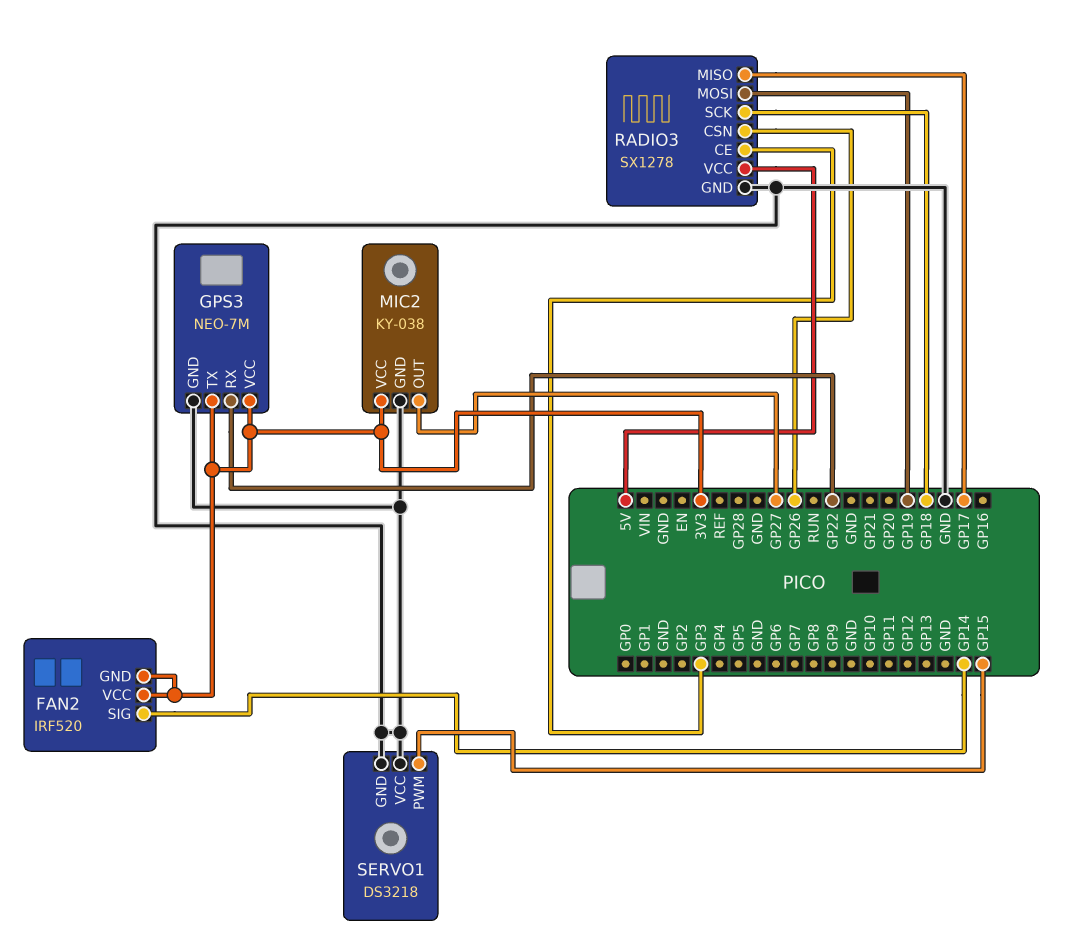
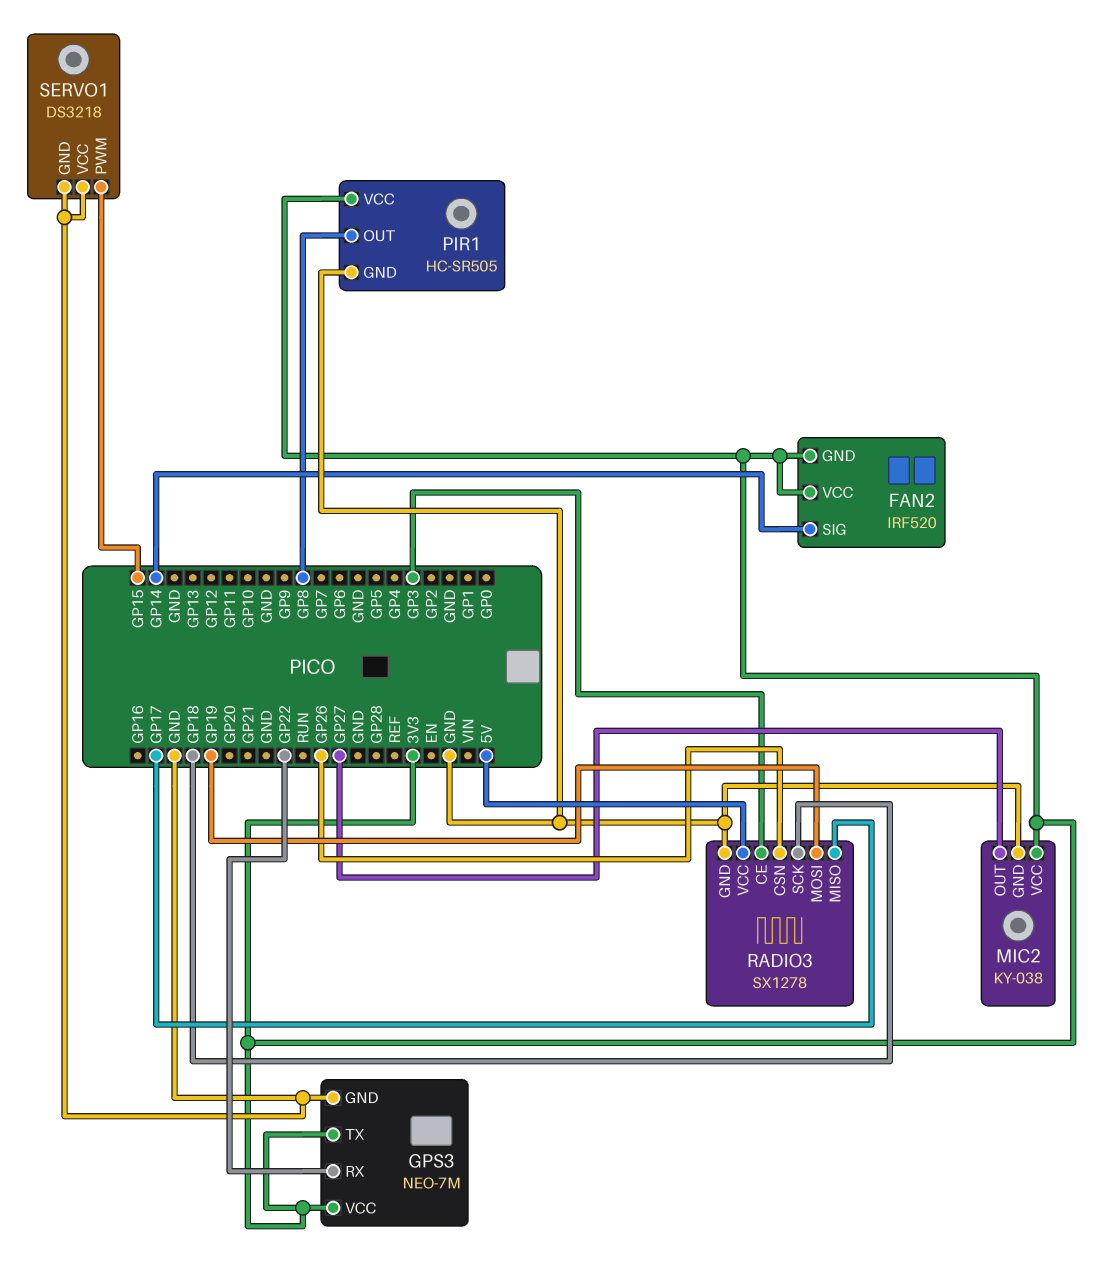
PIR1: none -> HC-SR505
PIR1 pin GND: none -> GND
PIR1 pin OUT: none -> GP8
PIR1 pin VCC: none -> 3V3

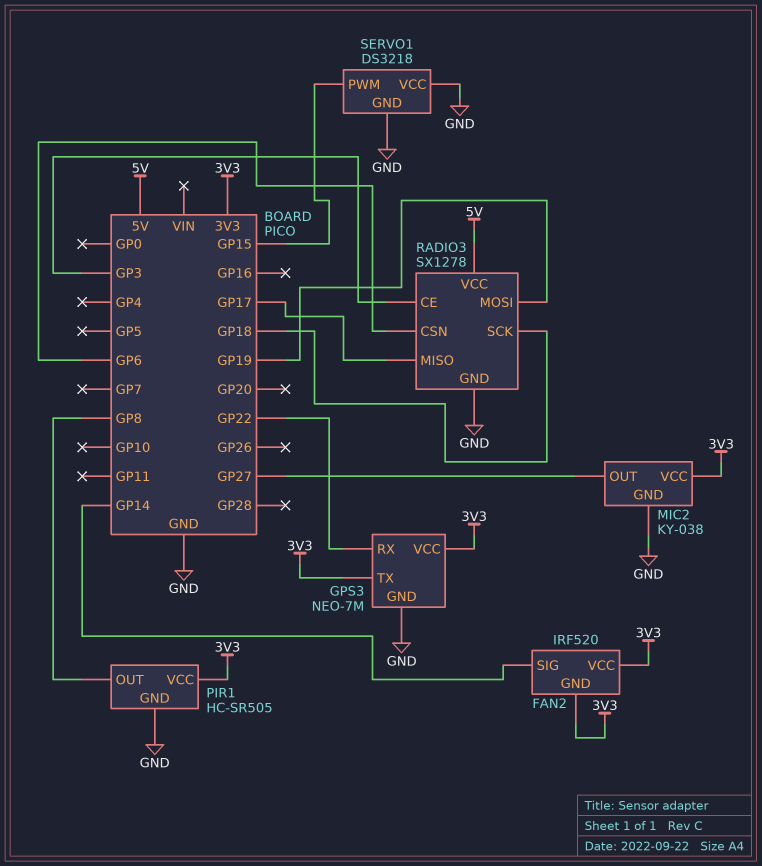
RADIO3 pin CSN: GP26 -> GP6

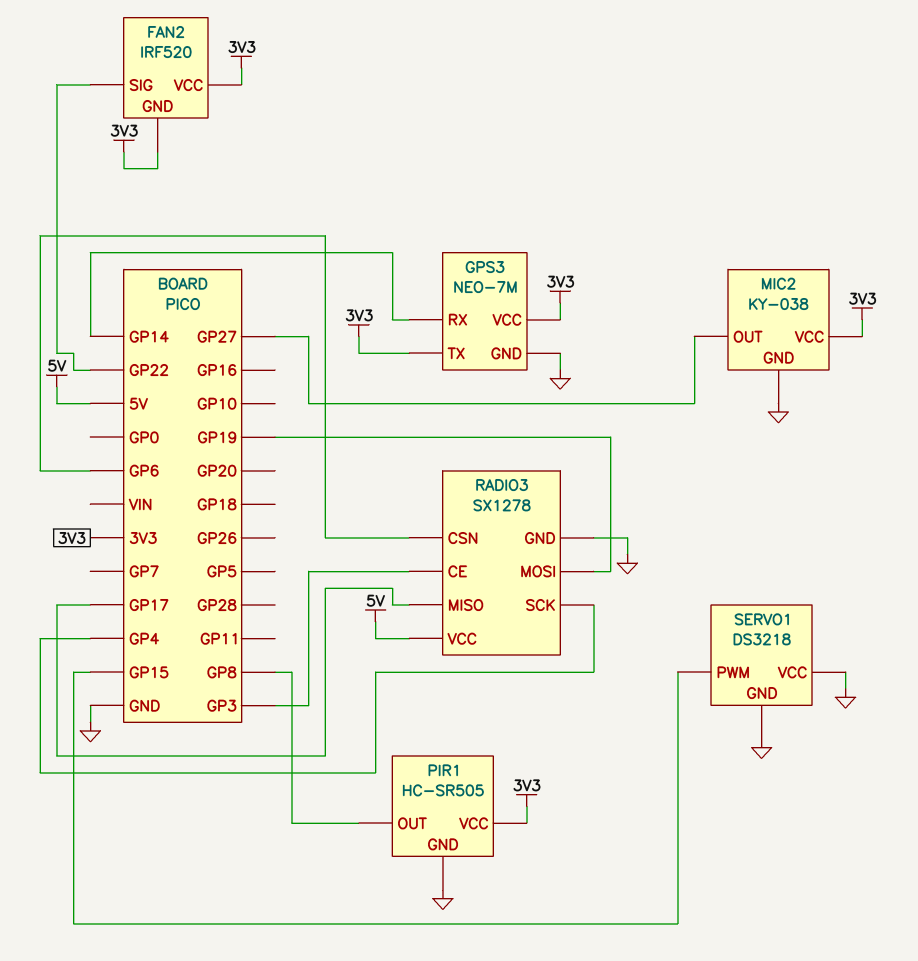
FAN2 pin SIG: GP14 -> GP22
GPS3 pin RX: GP22 -> GP14
RADIO3 pin SCK: GP18 -> GP4

